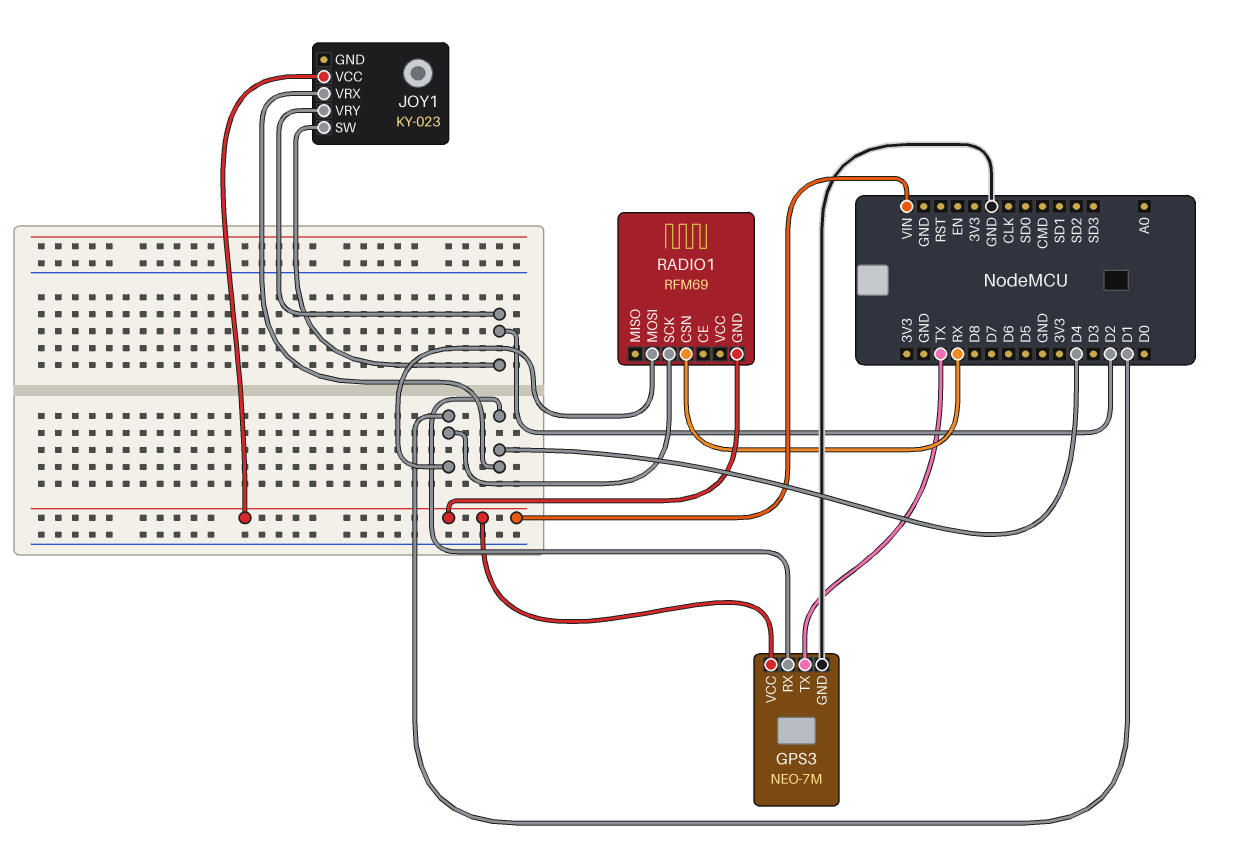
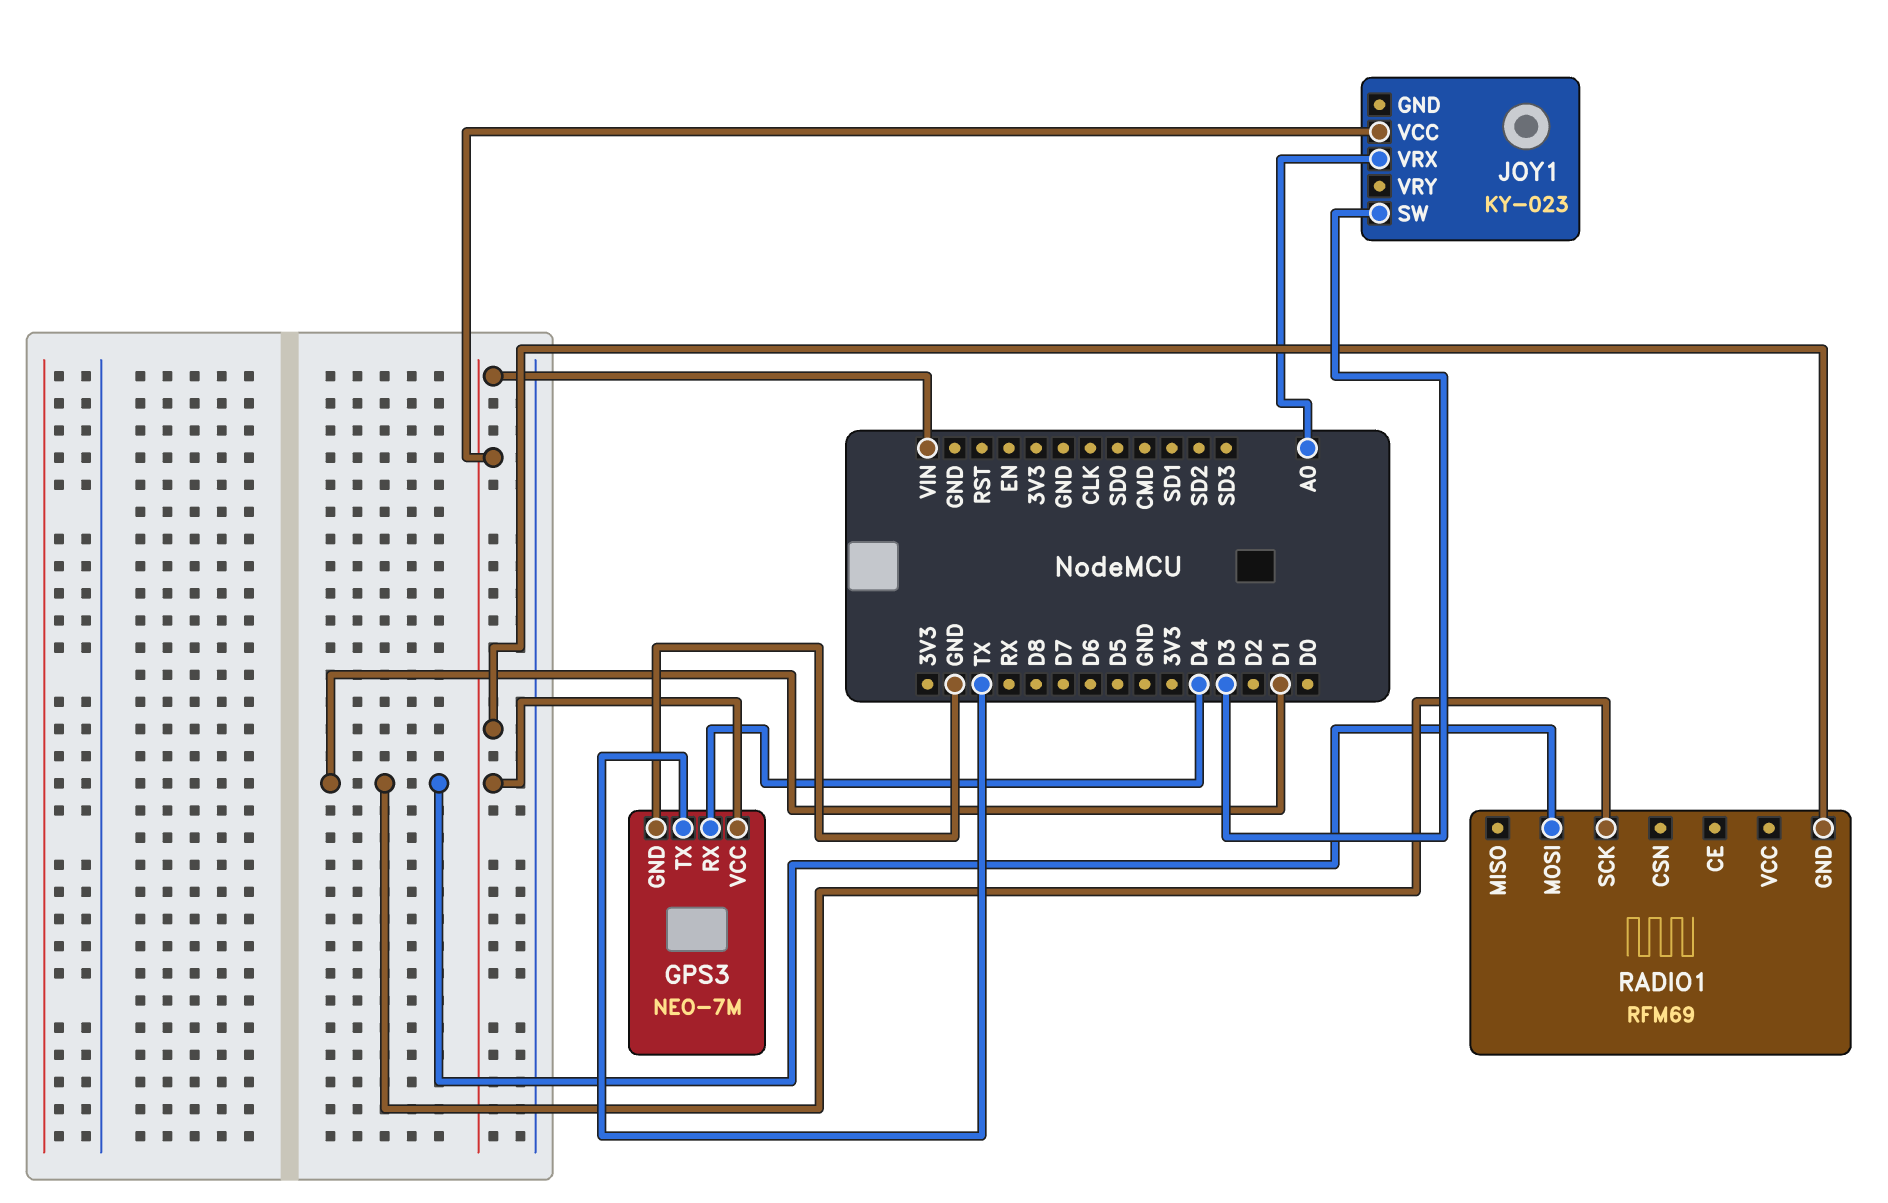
JOY1 pin SW: D2 -> D3
JOY1 pin VRX: D4 -> A0
JOY1 pin VRY: D2 -> none
RADIO1 pin CSN: RX -> none

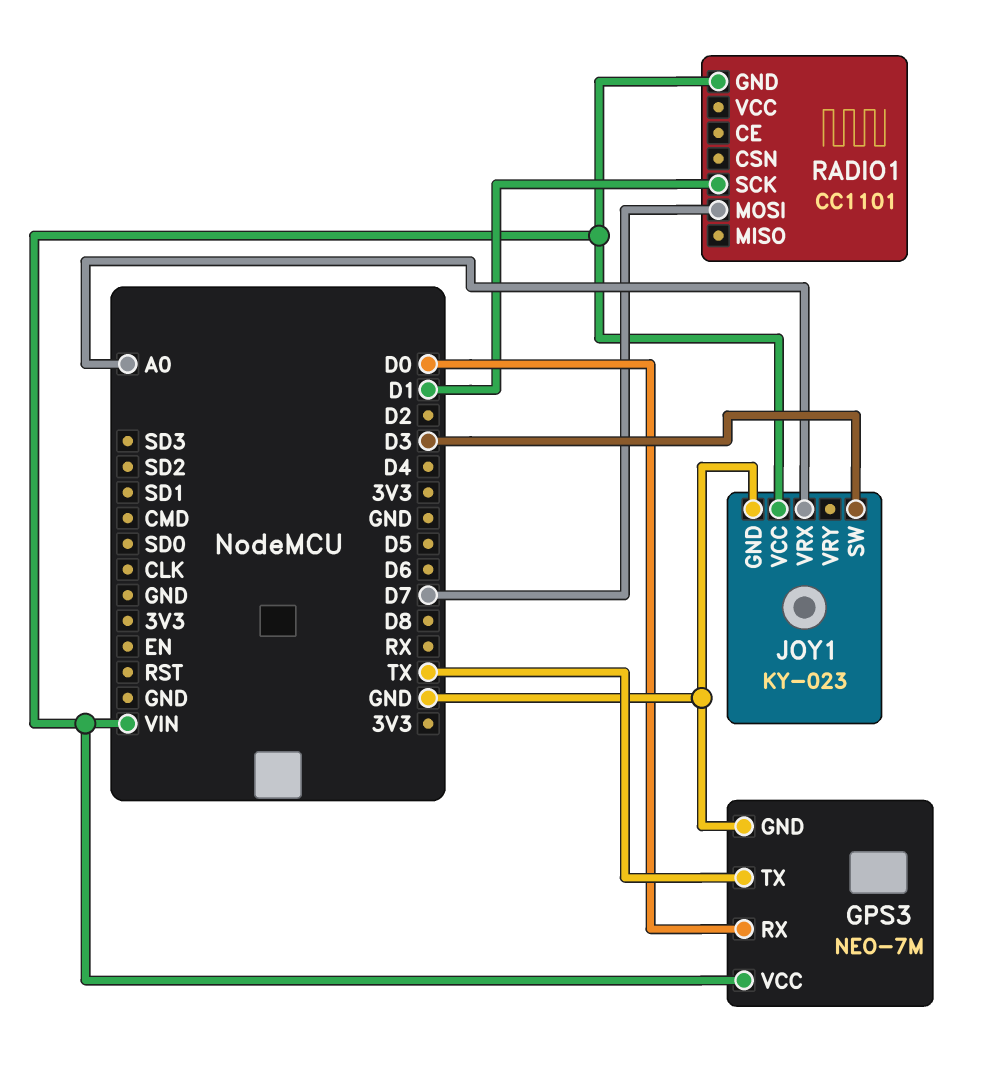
GPS3 pin RX: D4 -> D0
JOY1 pin GND: none -> GND
RADIO1: RFM69 -> CC1101
RADIO1 pin MOSI: D1 -> D7

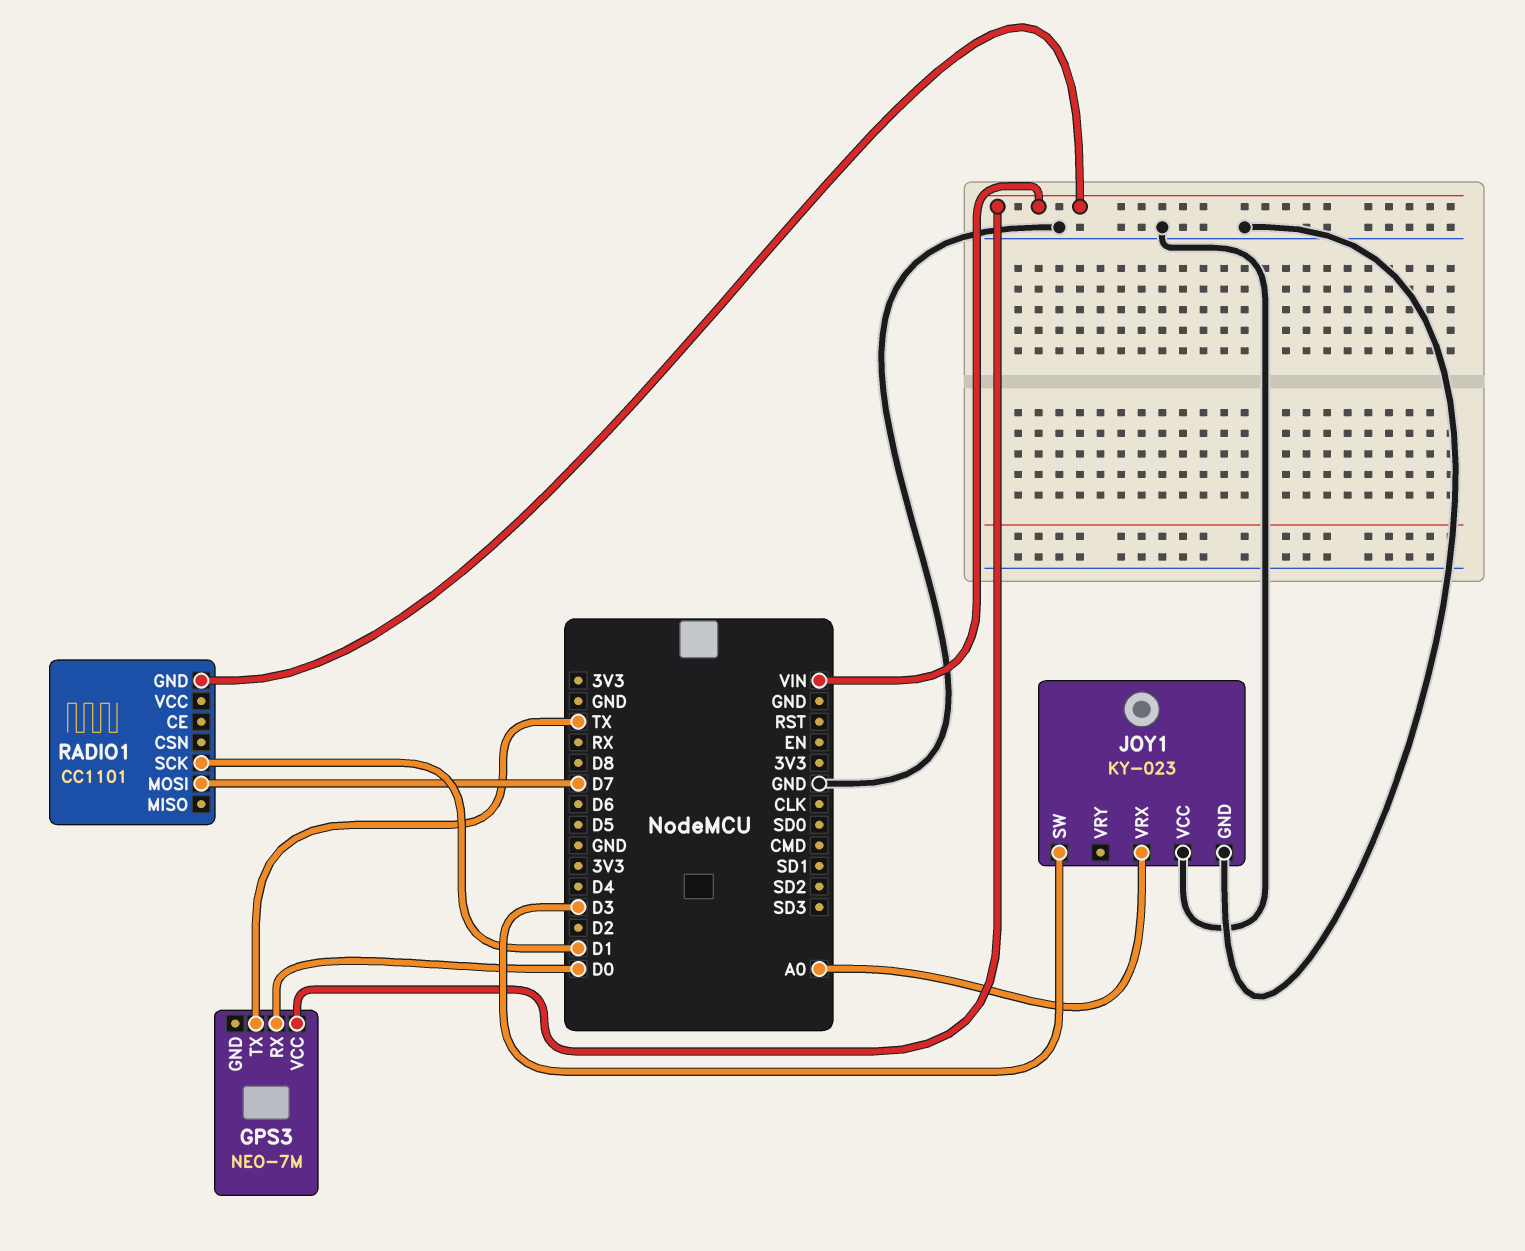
GPS3 pin GND: GND -> none
JOY1 pin VCC: VIN -> GND

